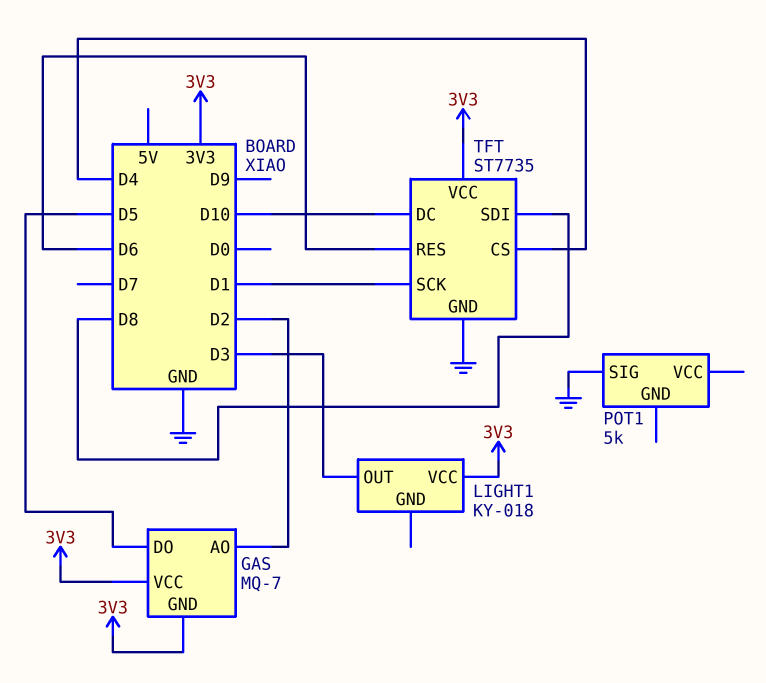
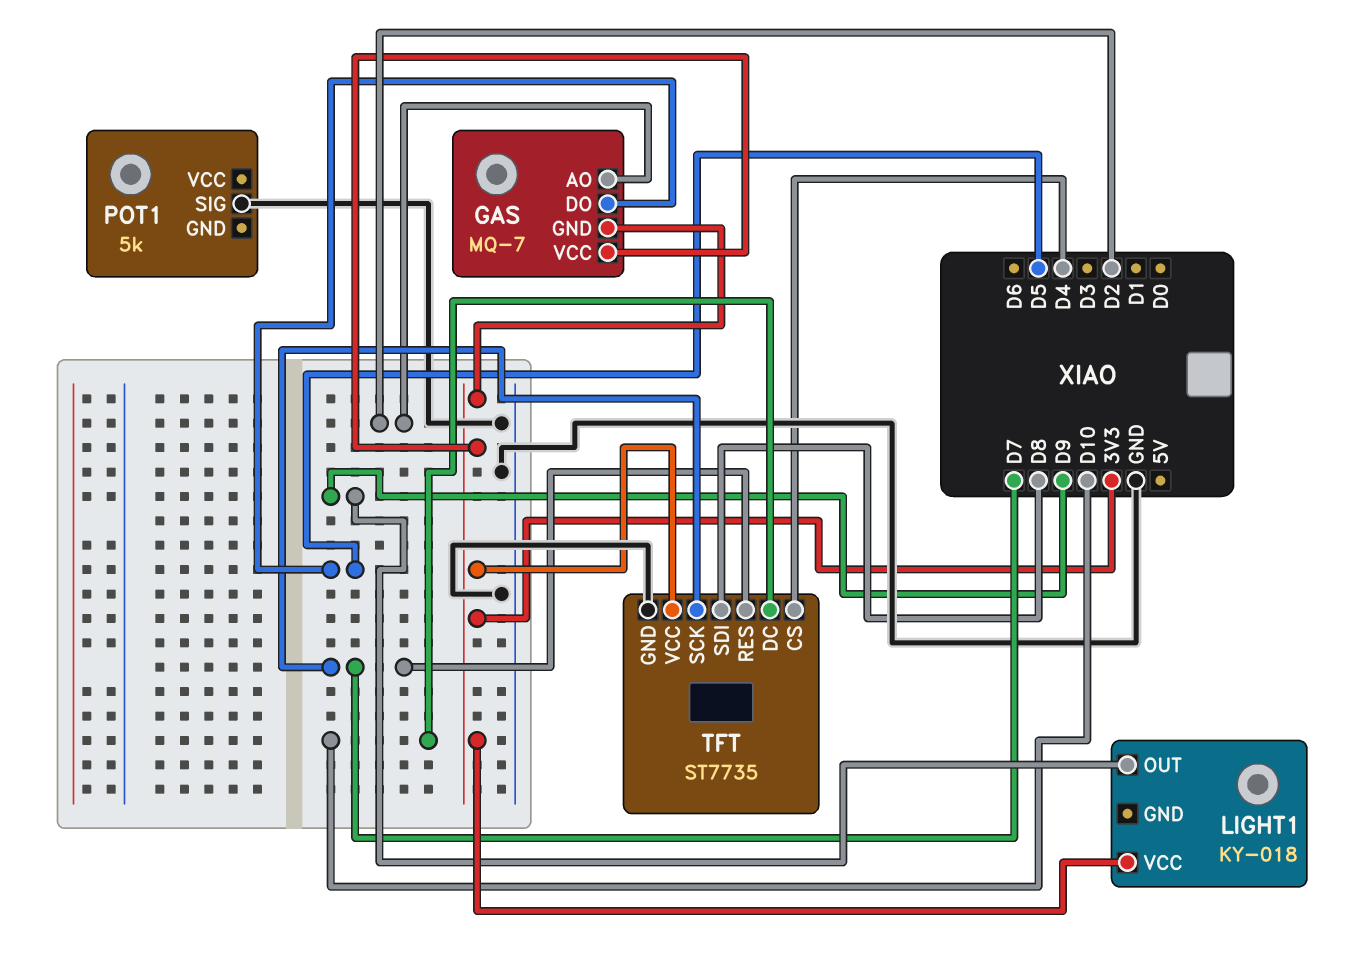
LIGHT1 pin OUT: D3 -> D9
TFT pin RES: D6 -> D7
TFT pin SCK: D1 -> D7

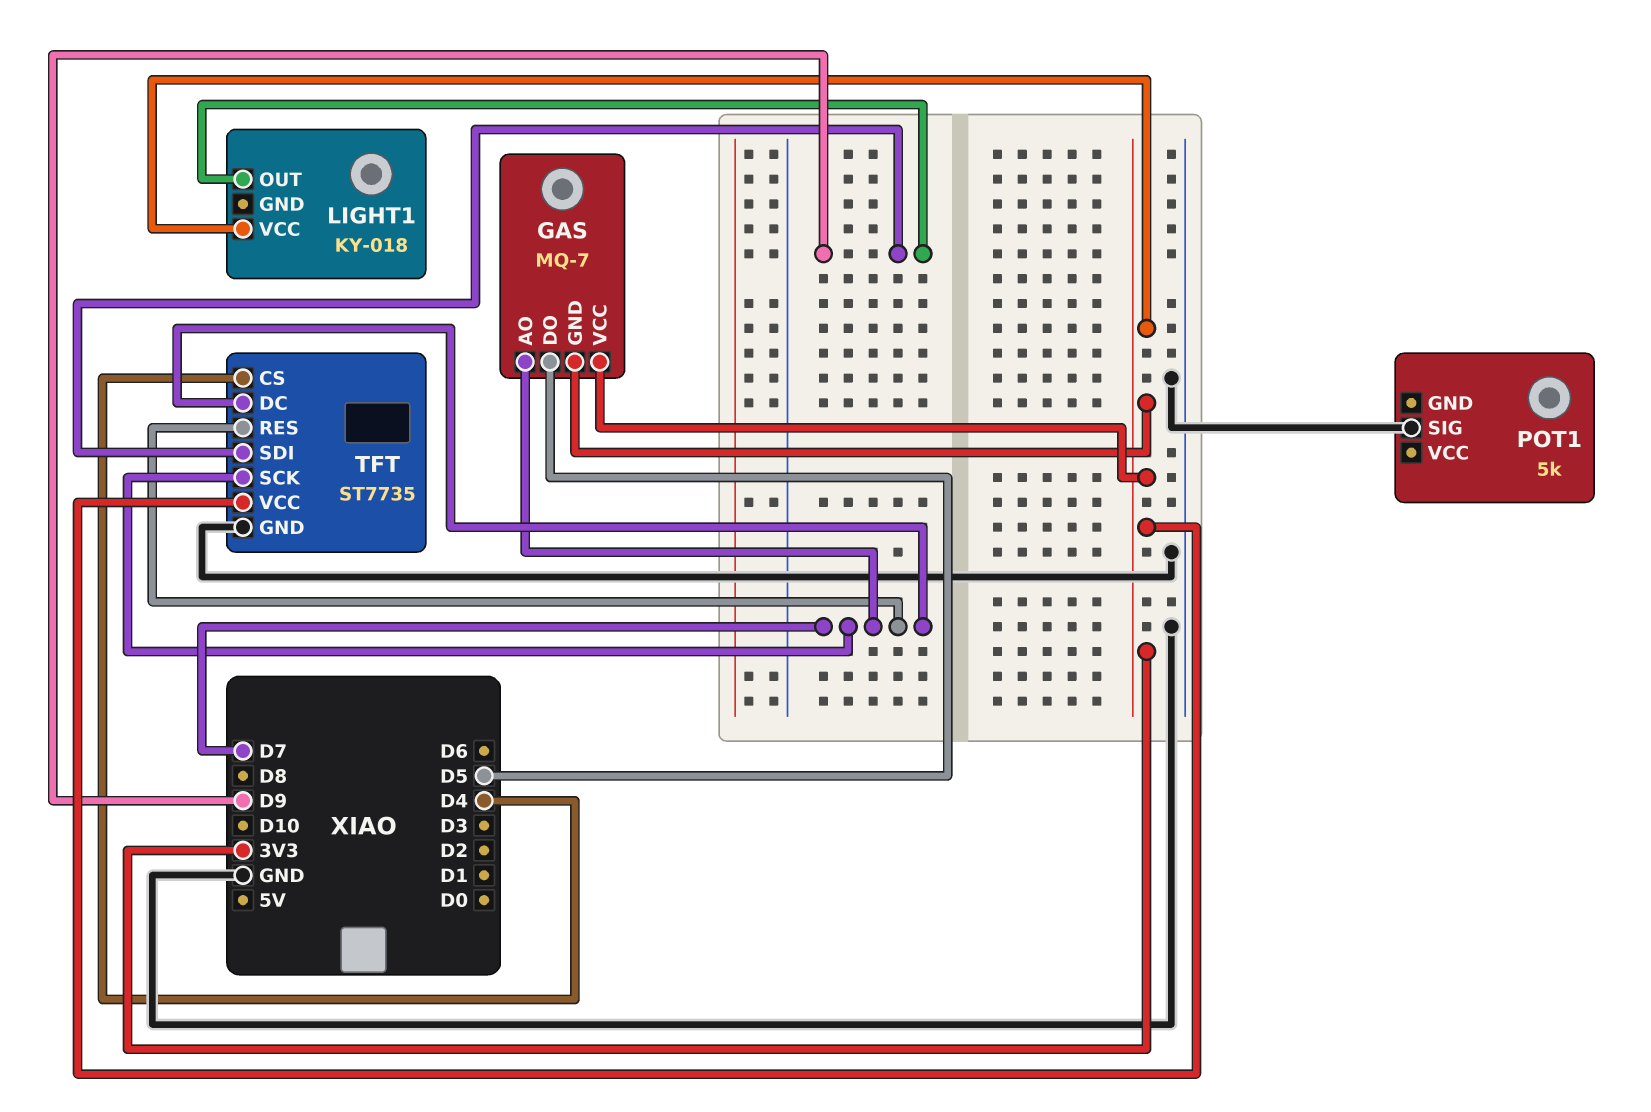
GAS pin AO: D2 -> D7
TFT pin DC: D10 -> D7
TFT pin SDI: D8 -> D9

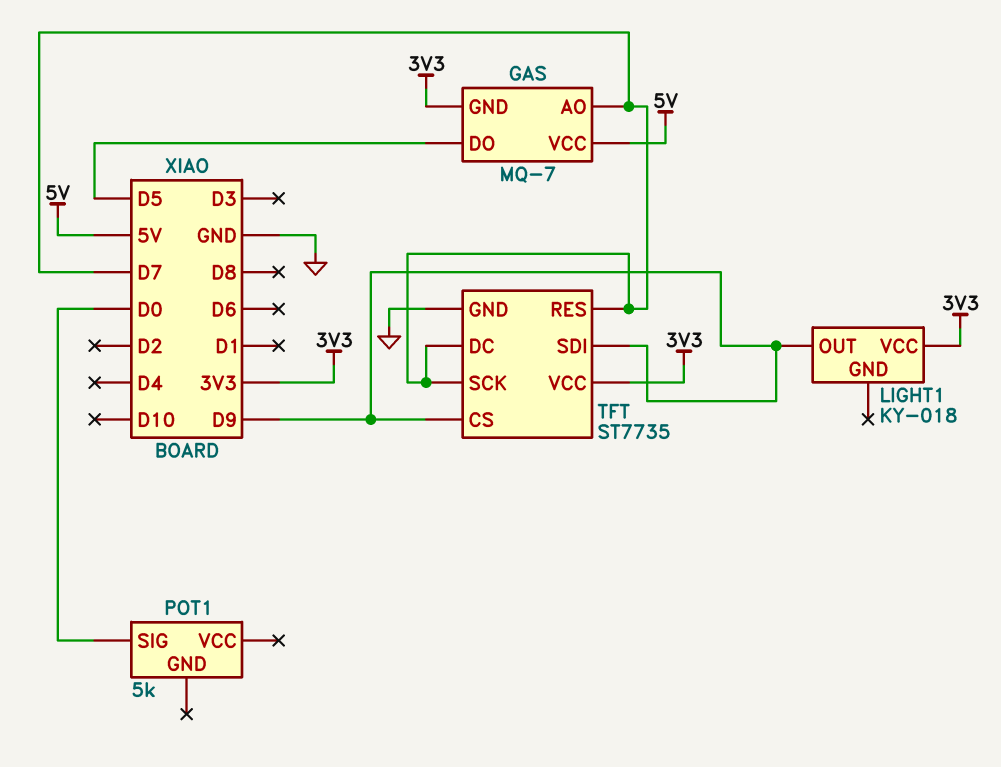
GAS pin VCC: 3V3 -> 5V
POT1 pin SIG: GND -> D0
TFT pin CS: D4 -> D9

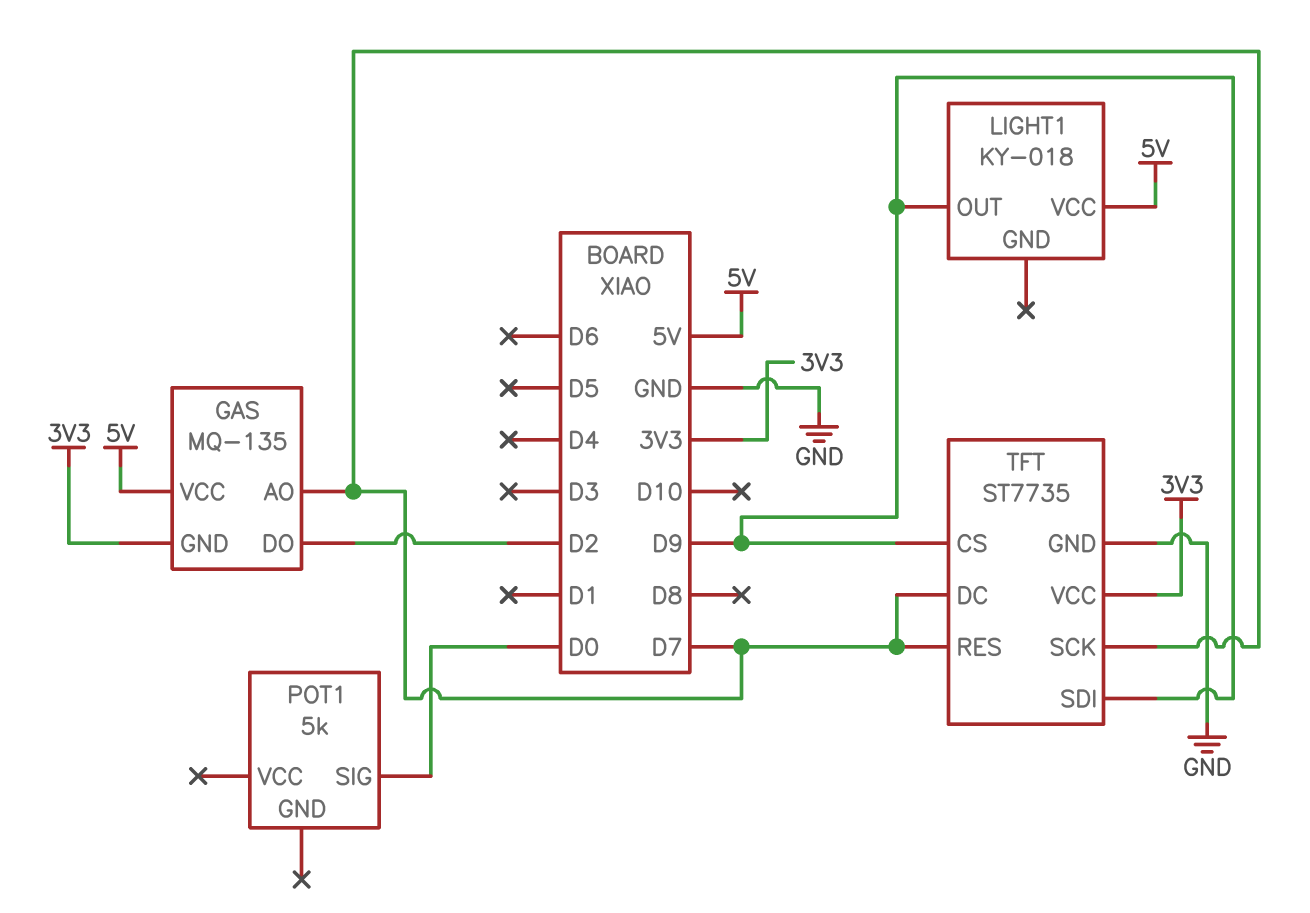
GAS: MQ-7 -> MQ-135
GAS pin DO: D5 -> D2
LIGHT1 pin VCC: 3V3 -> 5V

